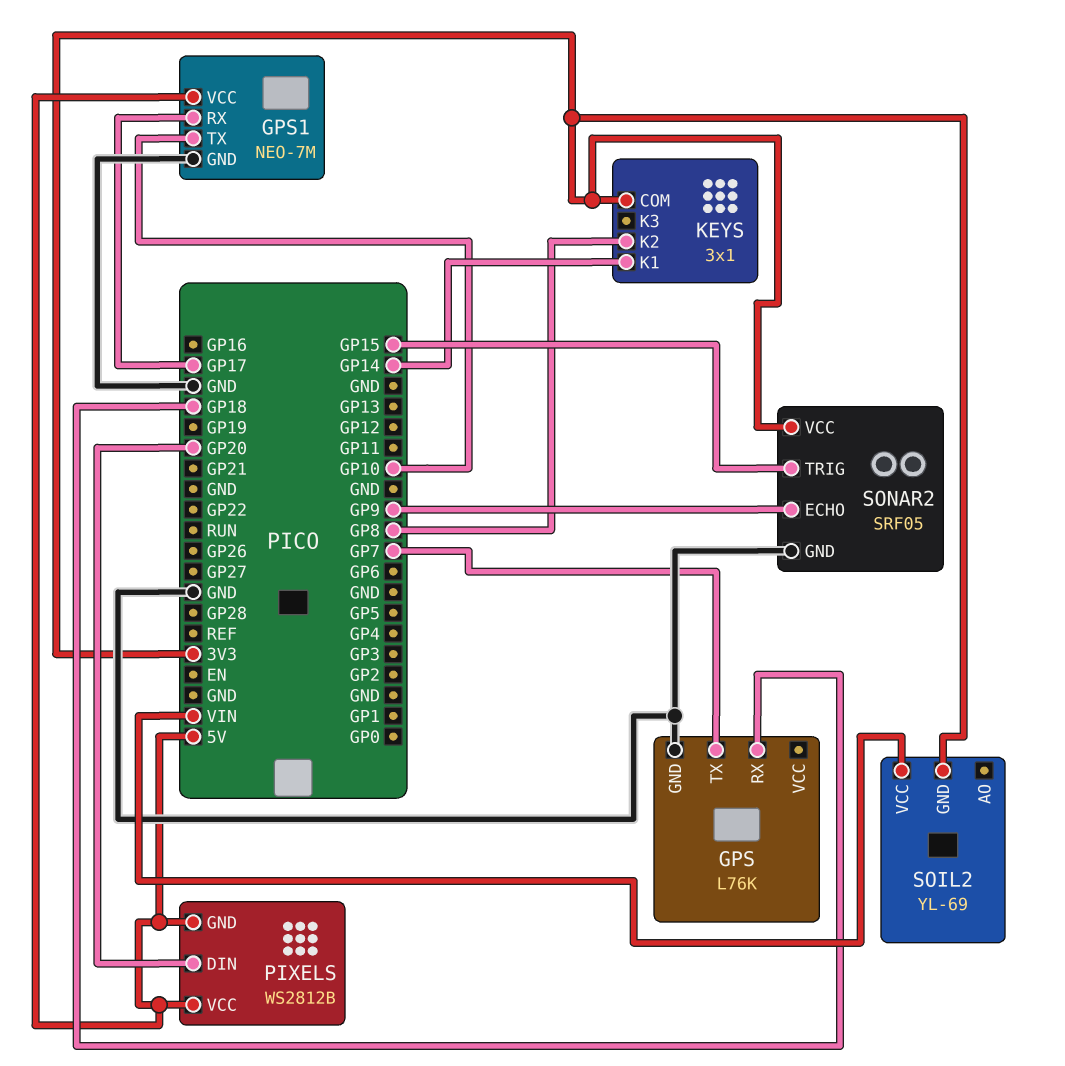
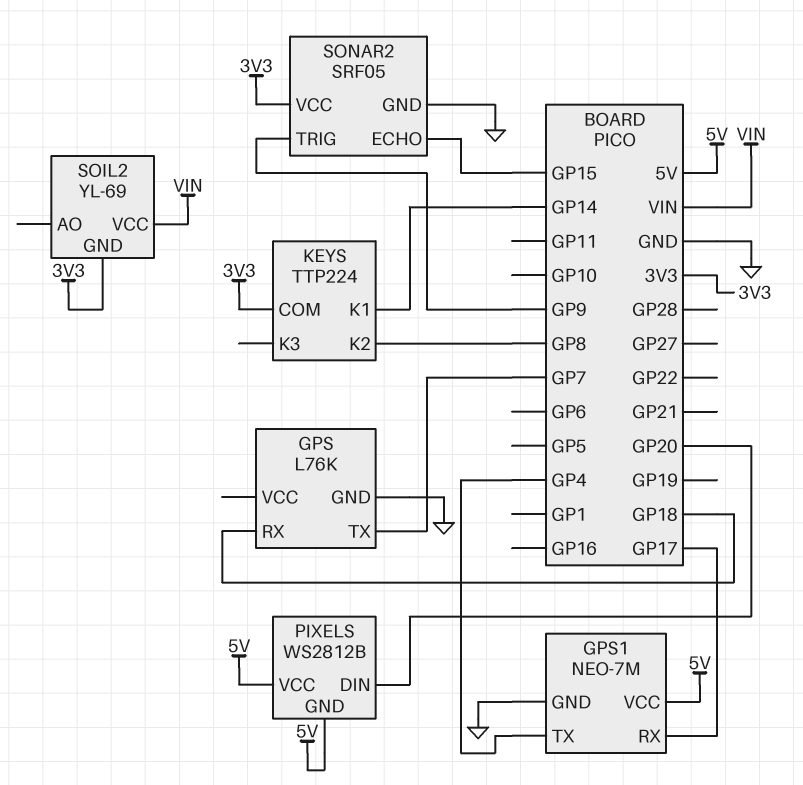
GPS1 pin TX: GP10 -> GP4
KEYS: 3x1 -> TTP224
SONAR2 pin ECHO: GP9 -> GP15
SONAR2 pin TRIG: GP15 -> GP9

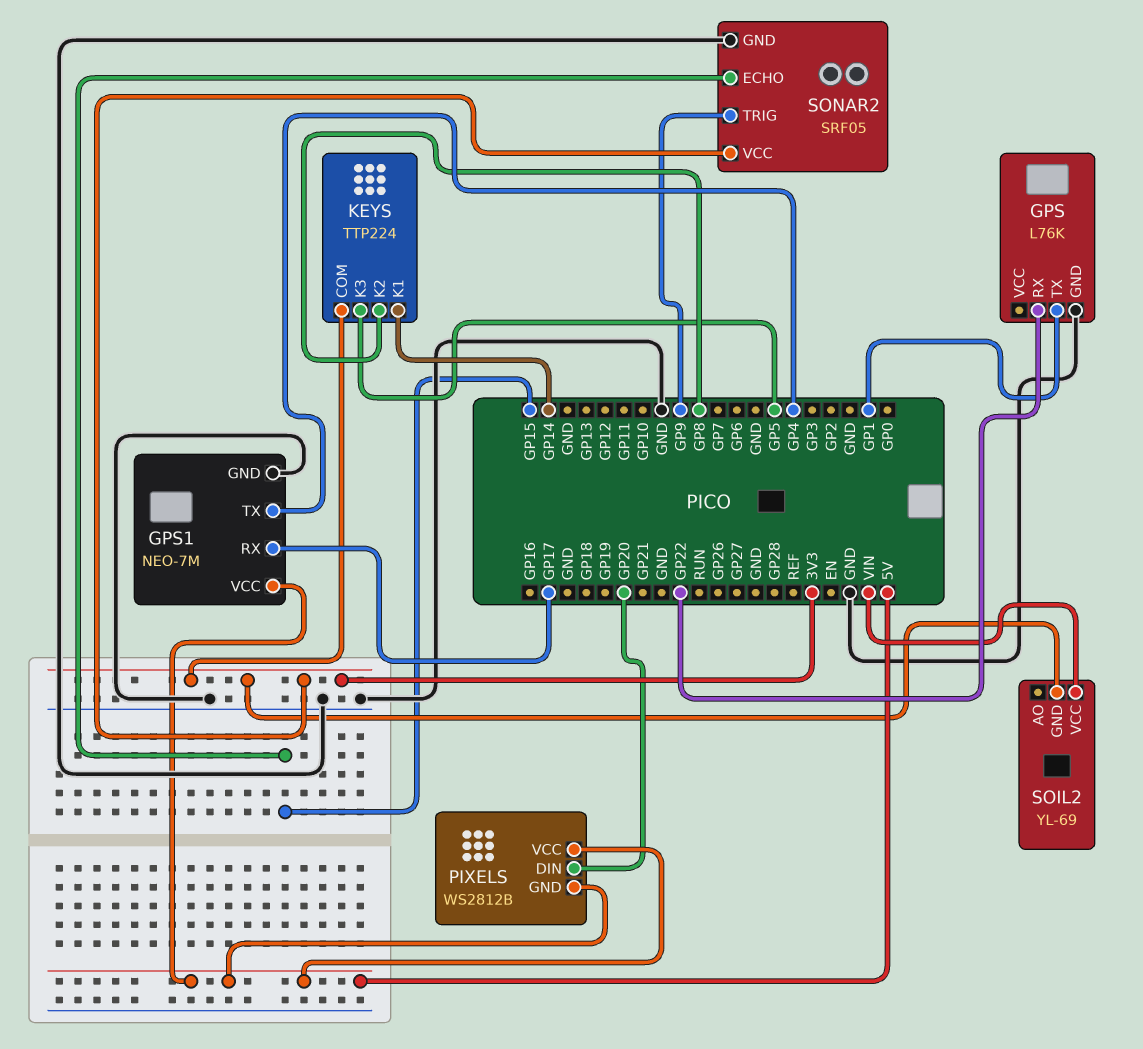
GPS pin RX: GP18 -> GP22
GPS pin TX: GP7 -> GP1
KEYS pin K3: none -> GP5

